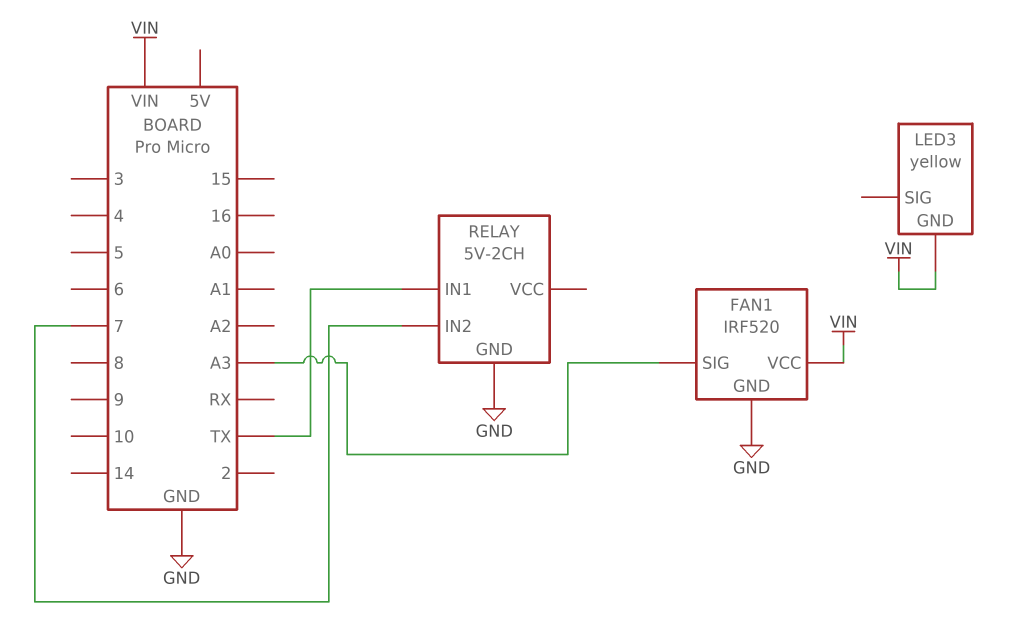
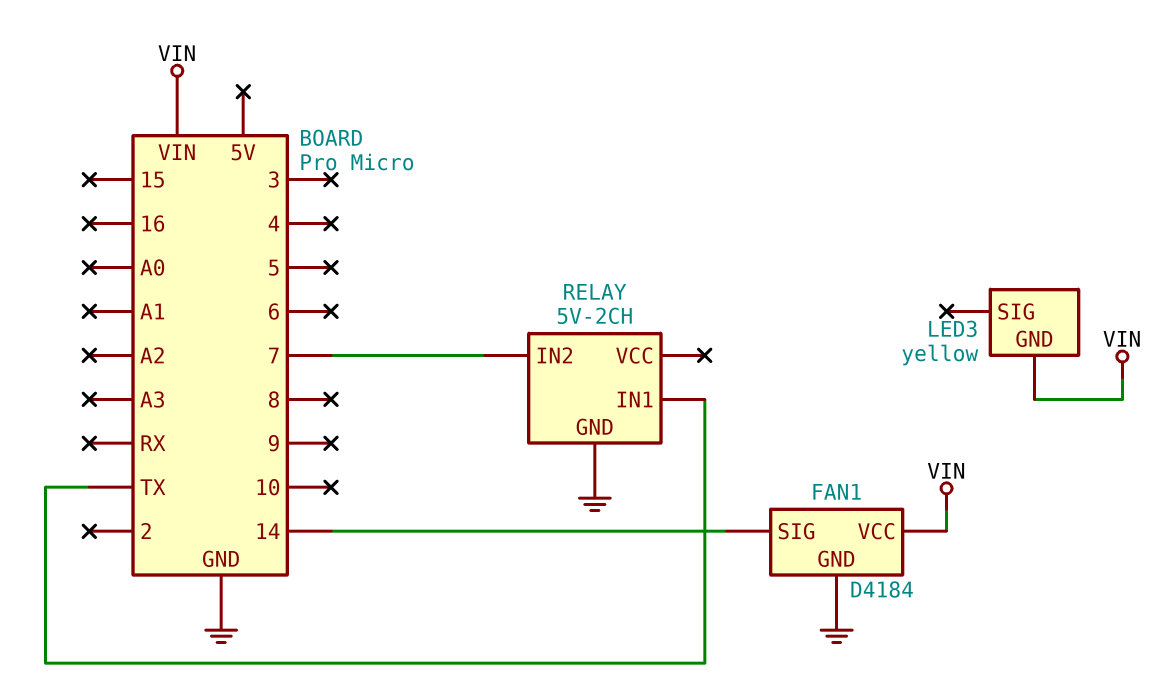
FAN1: IRF520 -> D4184
FAN1 pin SIG: A3 -> 14

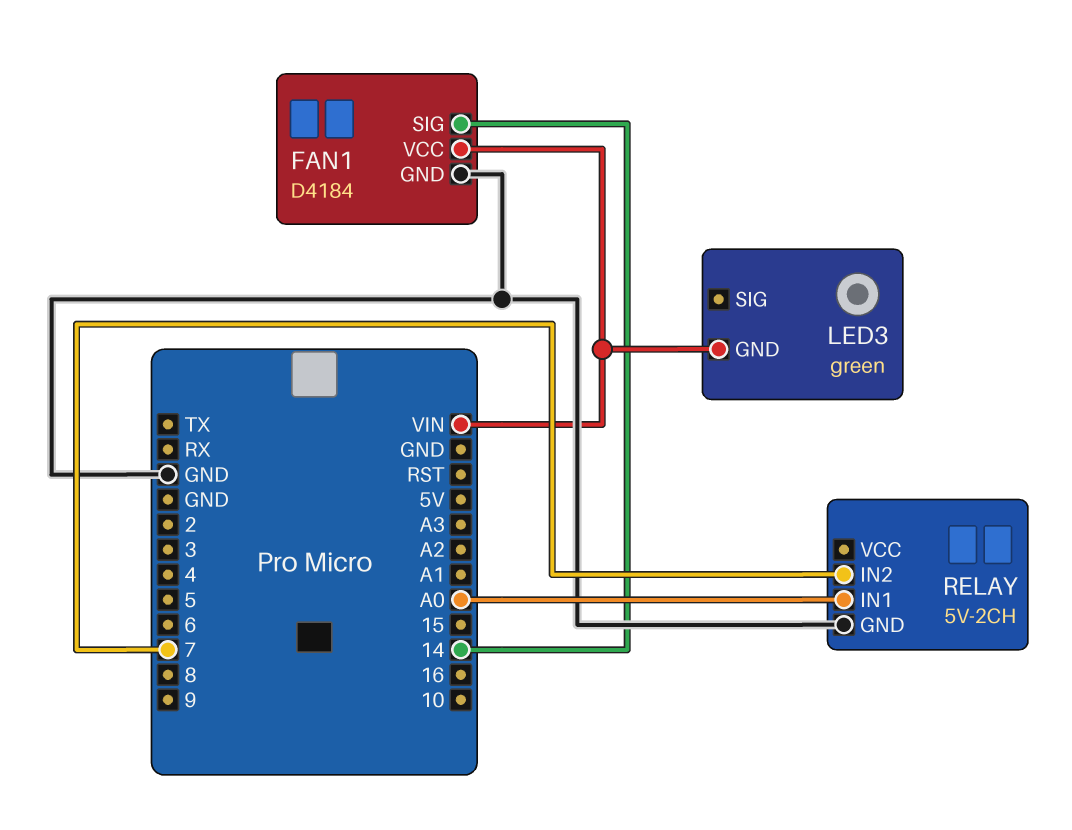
LED3: yellow -> green
RELAY pin IN1: TX -> A0

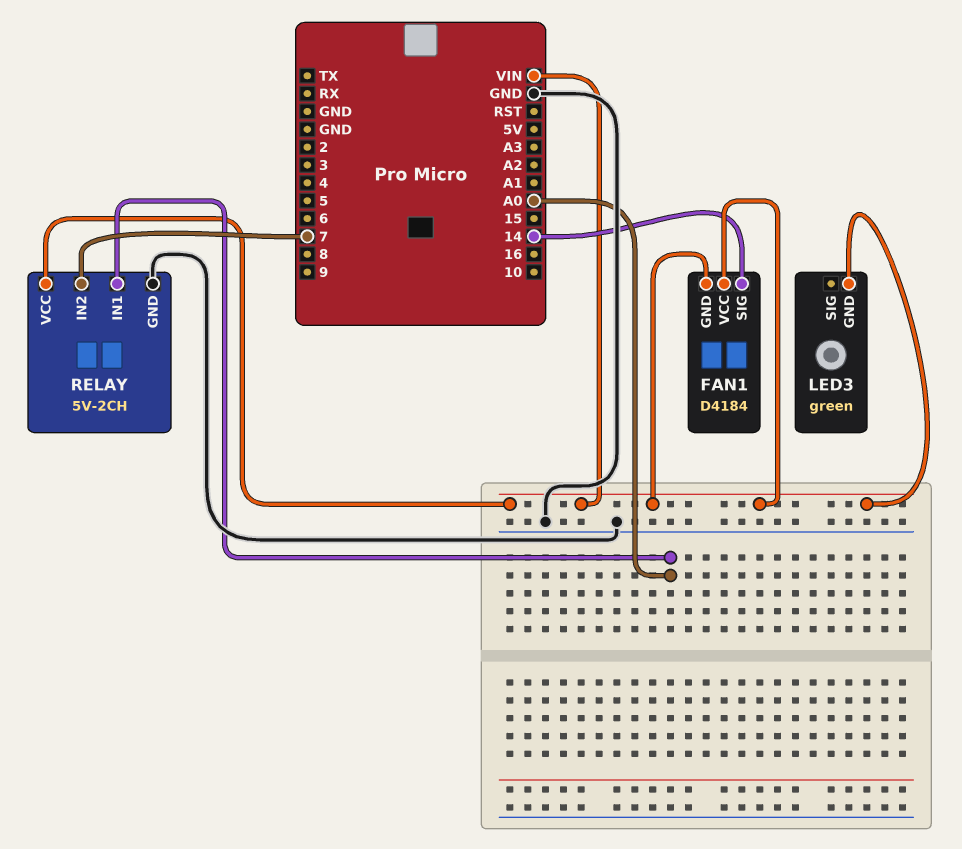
FAN1 pin GND: GND -> VIN
RELAY pin VCC: none -> VIN

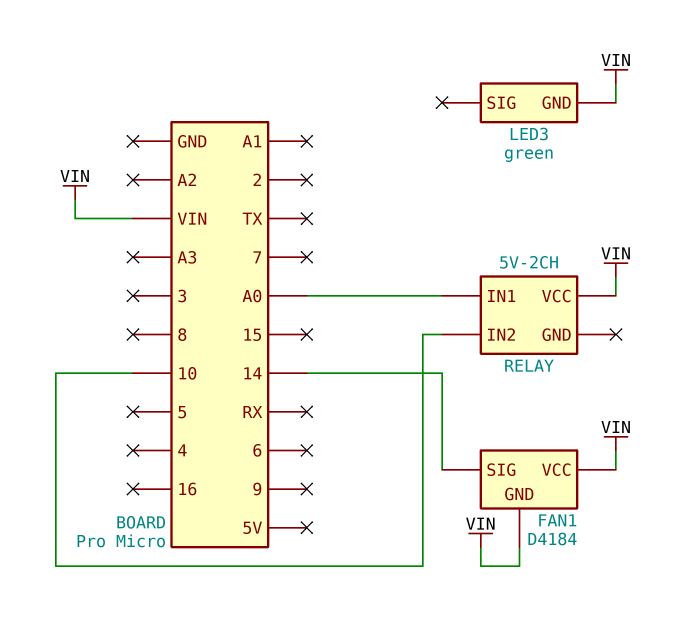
RELAY pin GND: GND -> none
RELAY pin IN2: 7 -> 10

